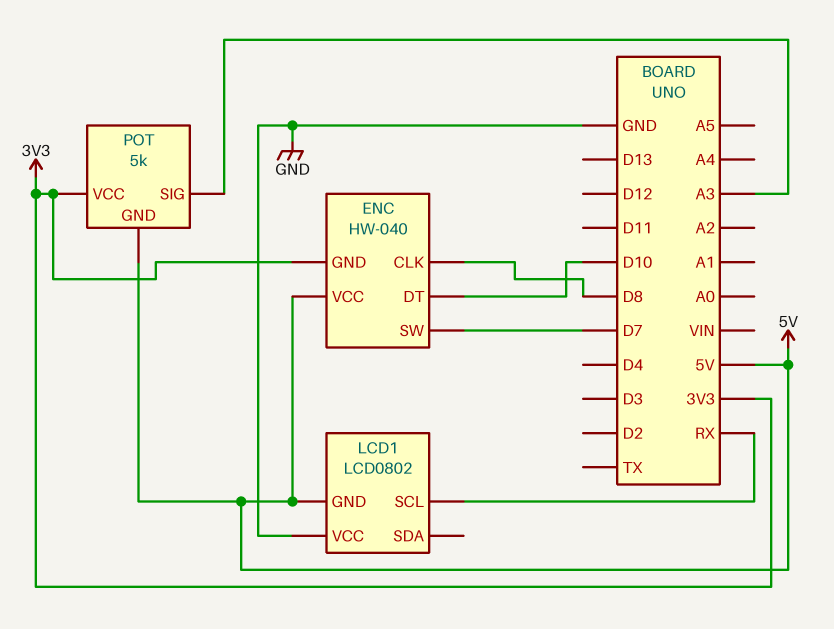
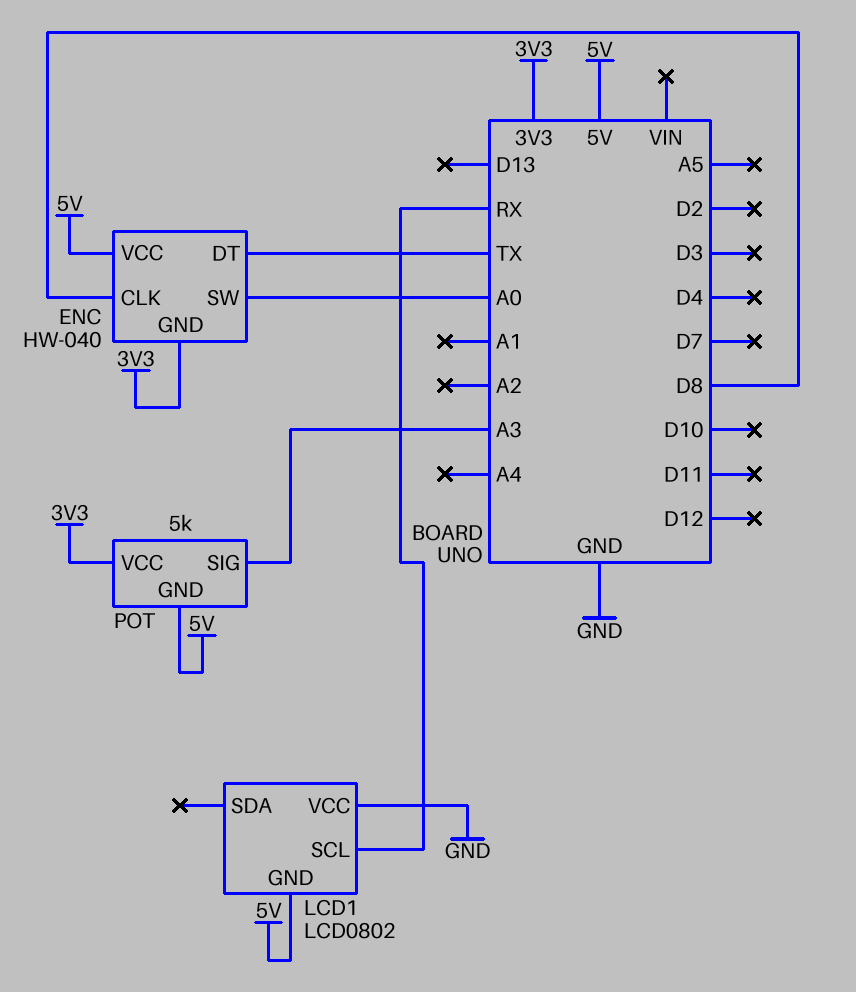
ENC pin DT: D10 -> TX
ENC pin SW: D7 -> A0

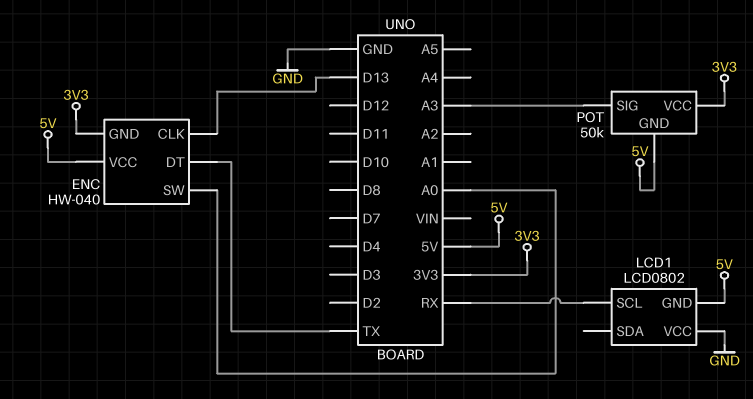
ENC pin CLK: D8 -> D13
POT: 5k -> 50k

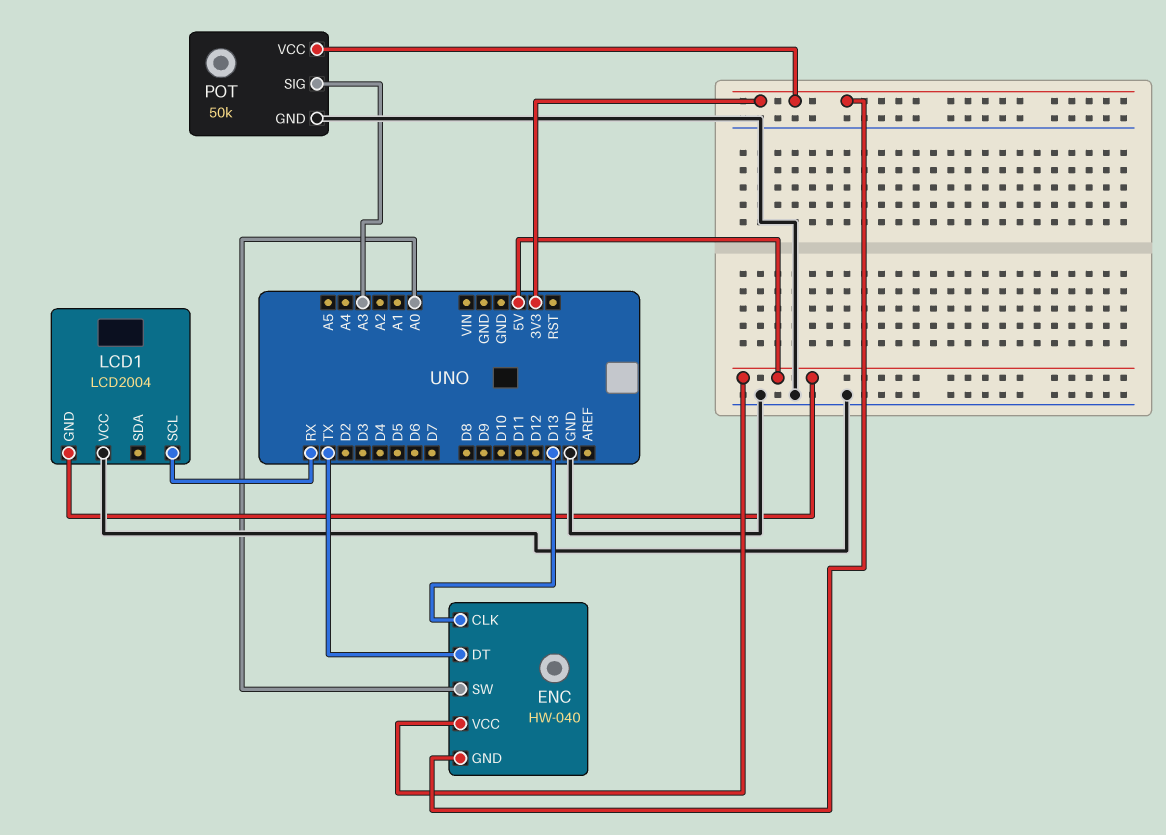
LCD1: LCD0802 -> LCD2004
POT pin GND: 5V -> GND

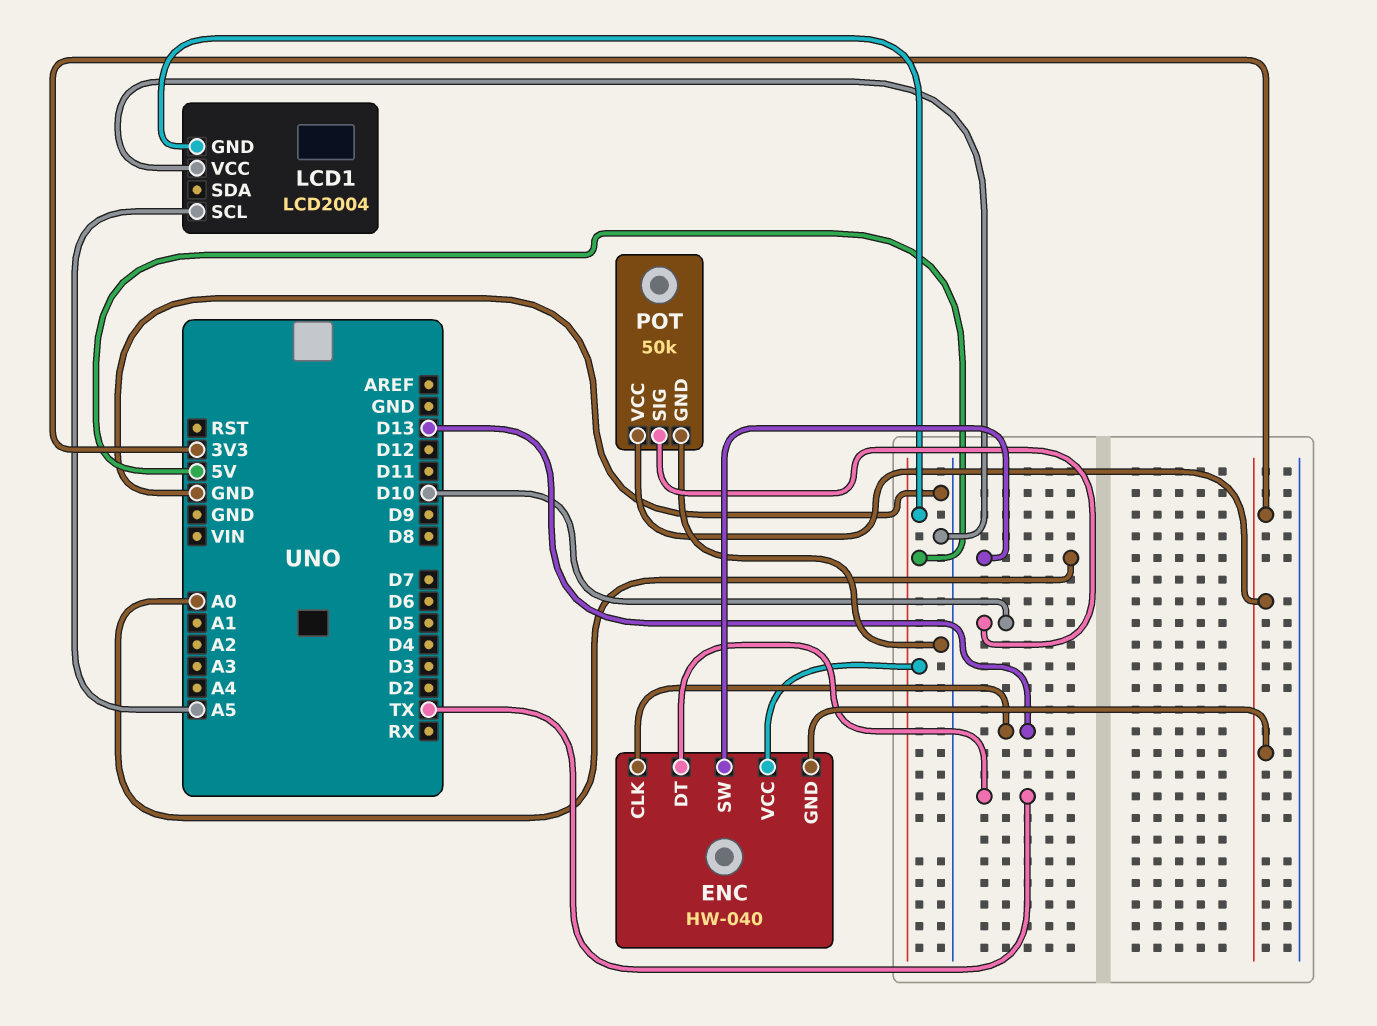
LCD1 pin SCL: RX -> A5
POT pin SIG: A3 -> D10

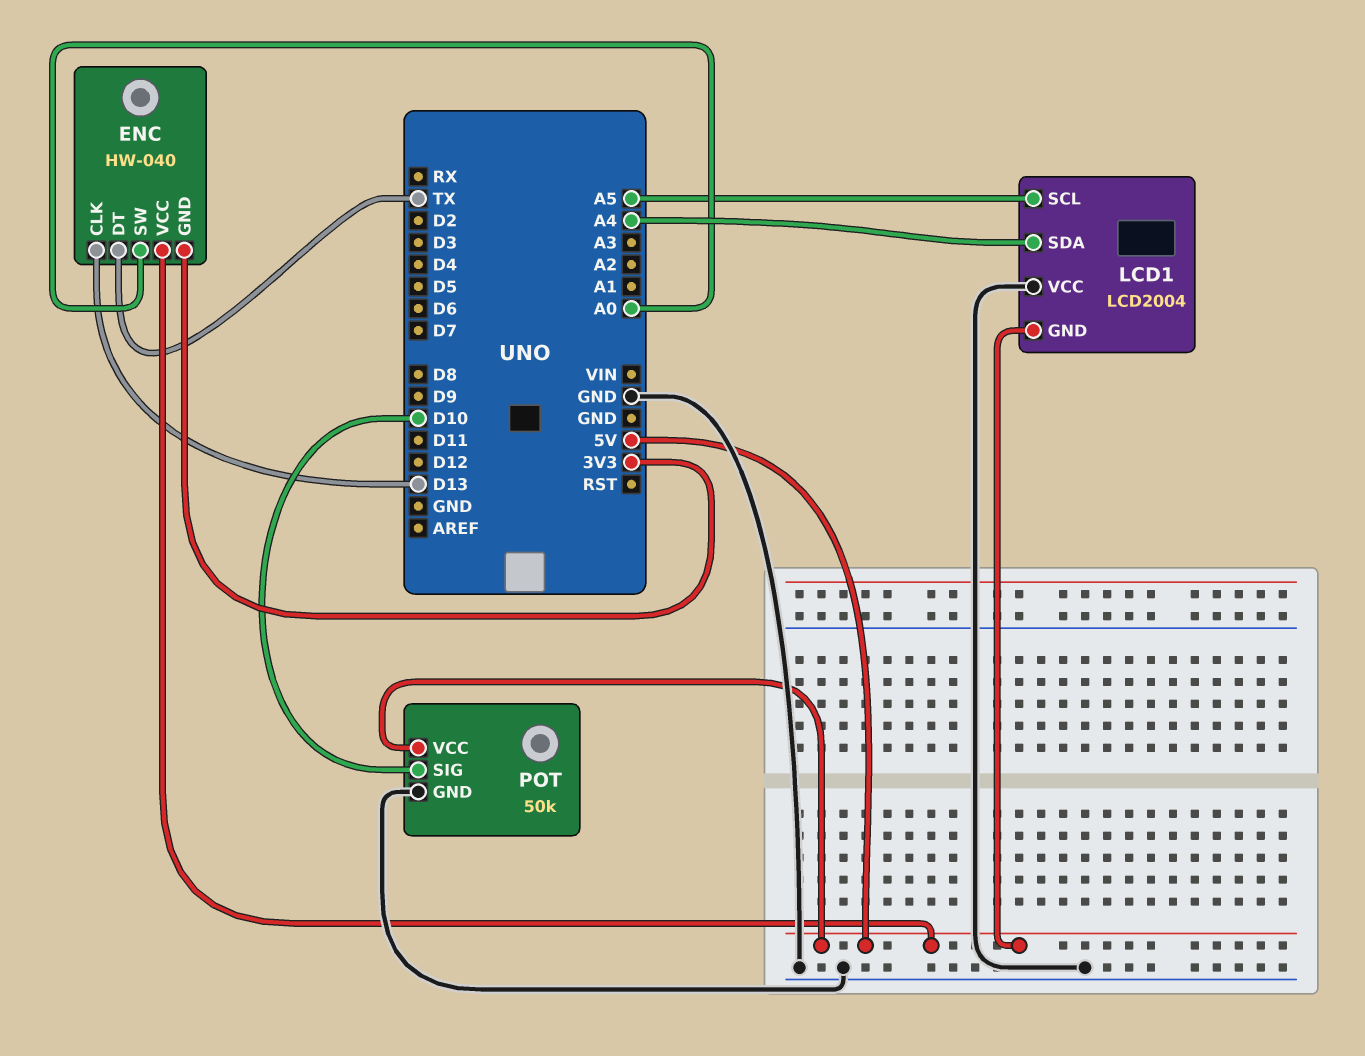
LCD1 pin SDA: none -> A4
POT pin VCC: 3V3 -> 5V

